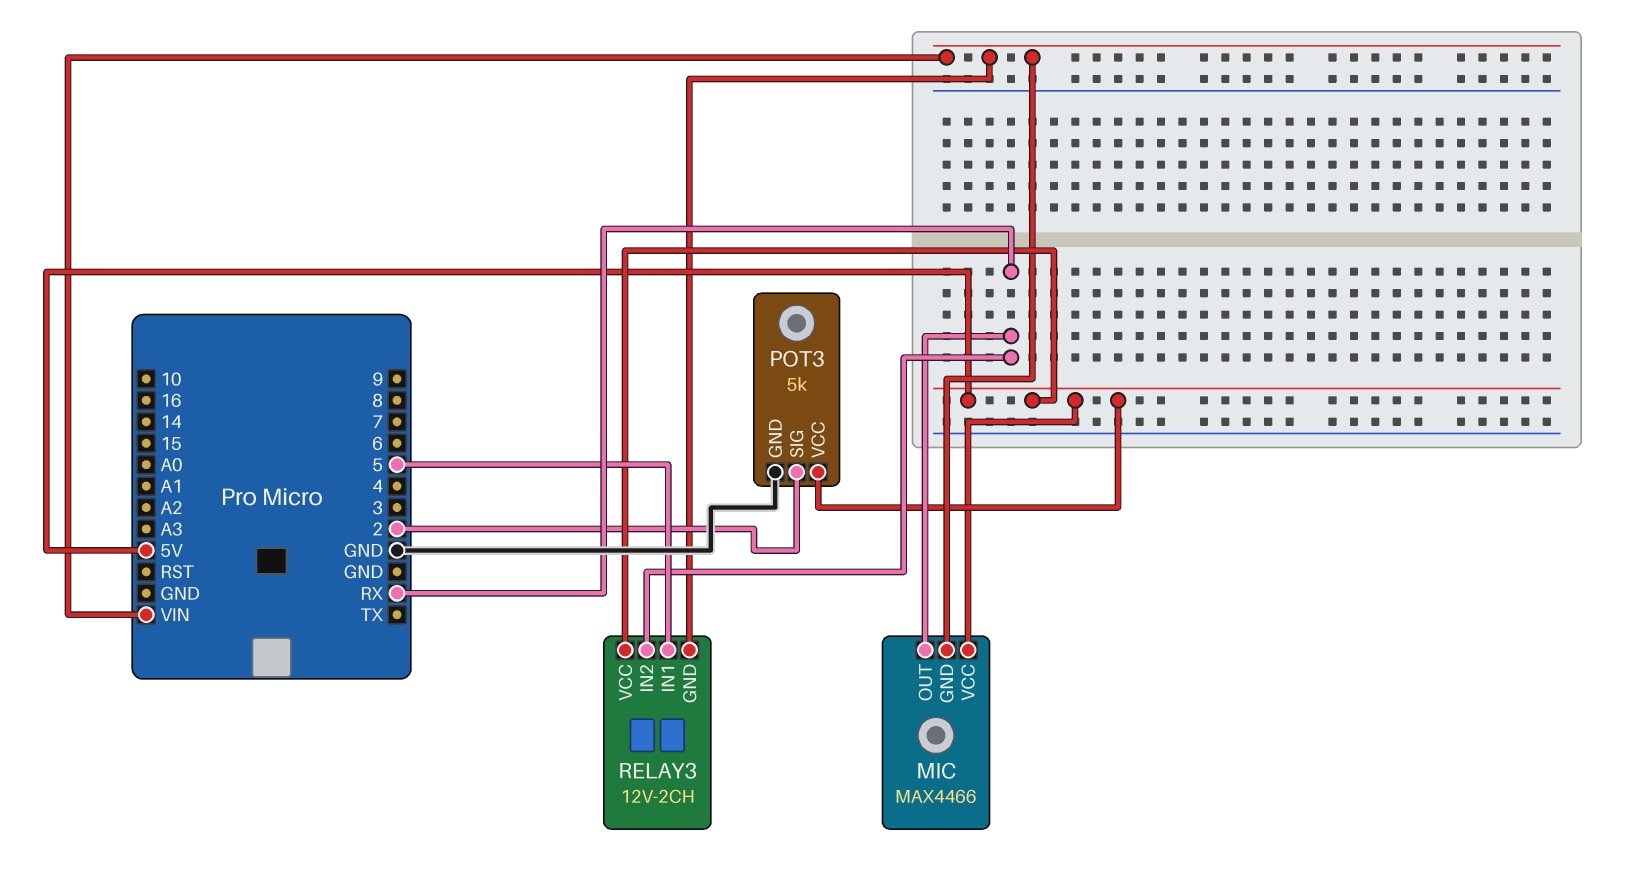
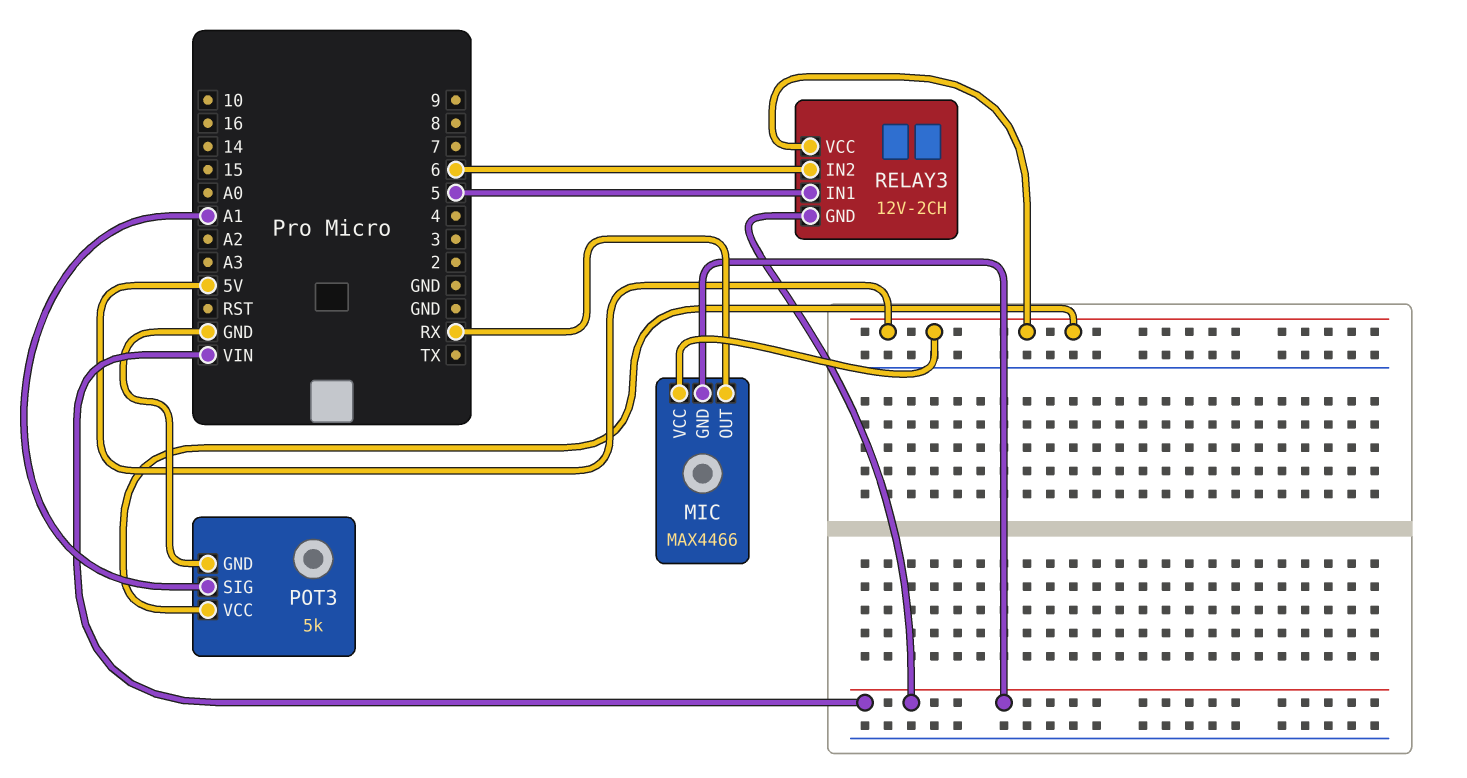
POT3 pin SIG: 2 -> A1
RELAY3 pin IN2: RX -> 6

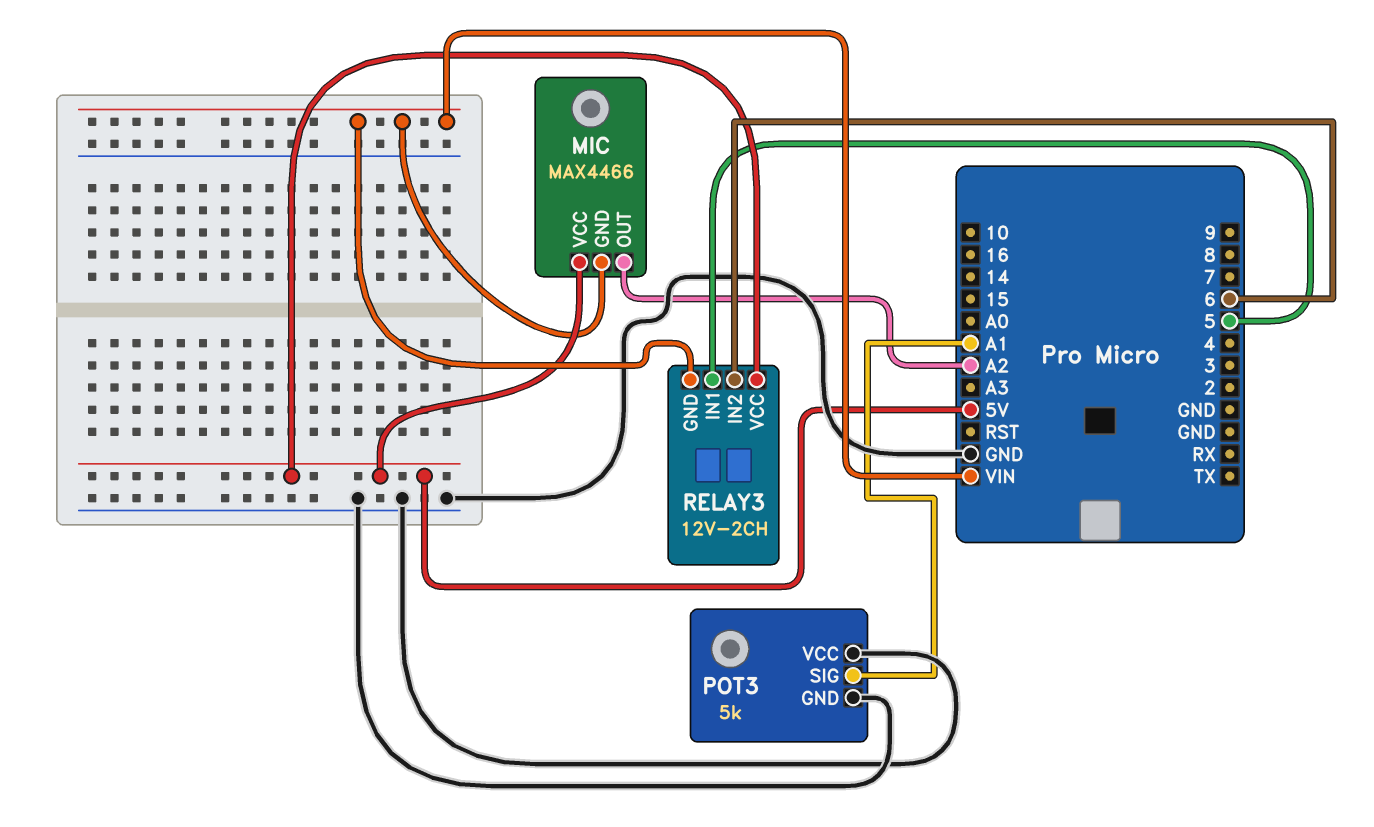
MIC pin OUT: RX -> A2
POT3 pin VCC: 5V -> GND

